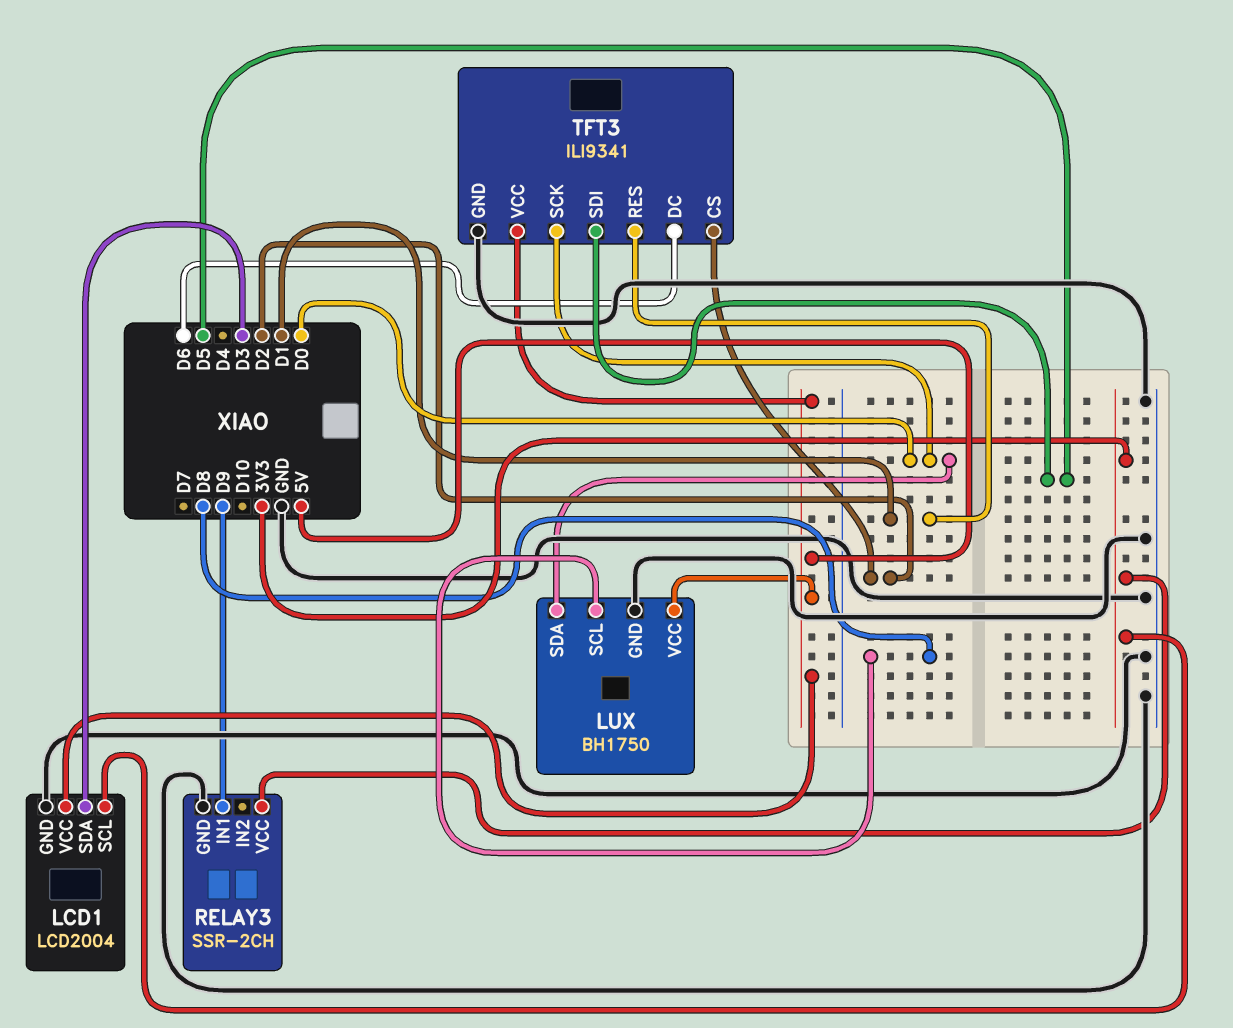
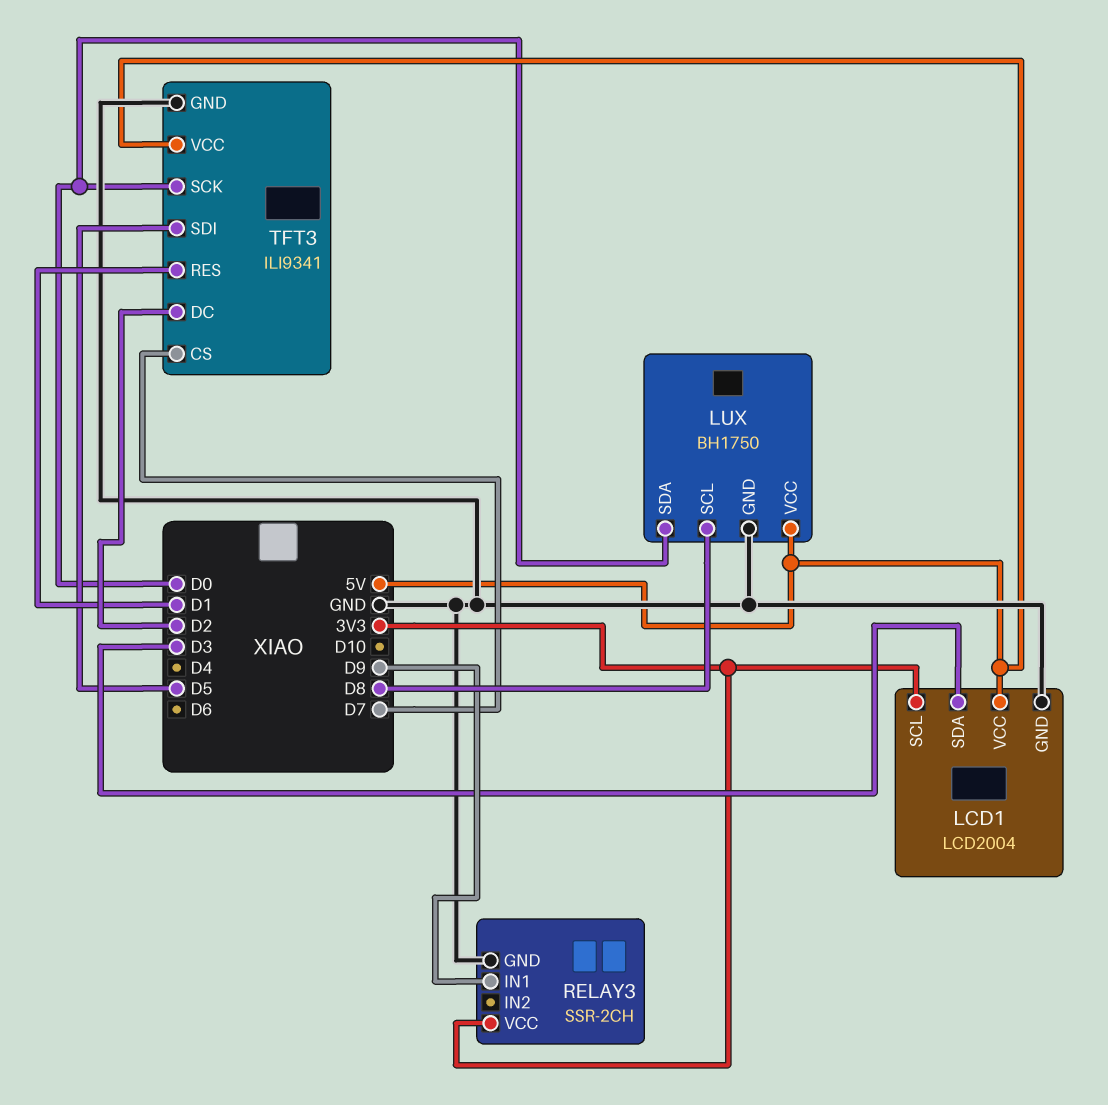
TFT3 pin CS: D2 -> D7
TFT3 pin DC: D6 -> D2

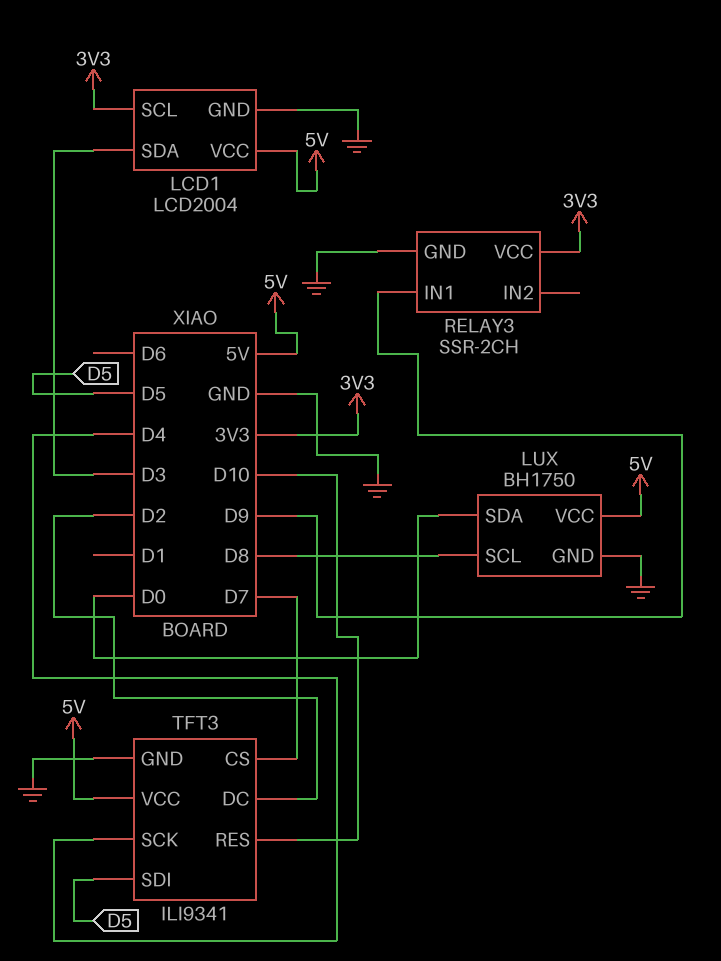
TFT3 pin RES: D1 -> D10
TFT3 pin SCK: D0 -> D4

